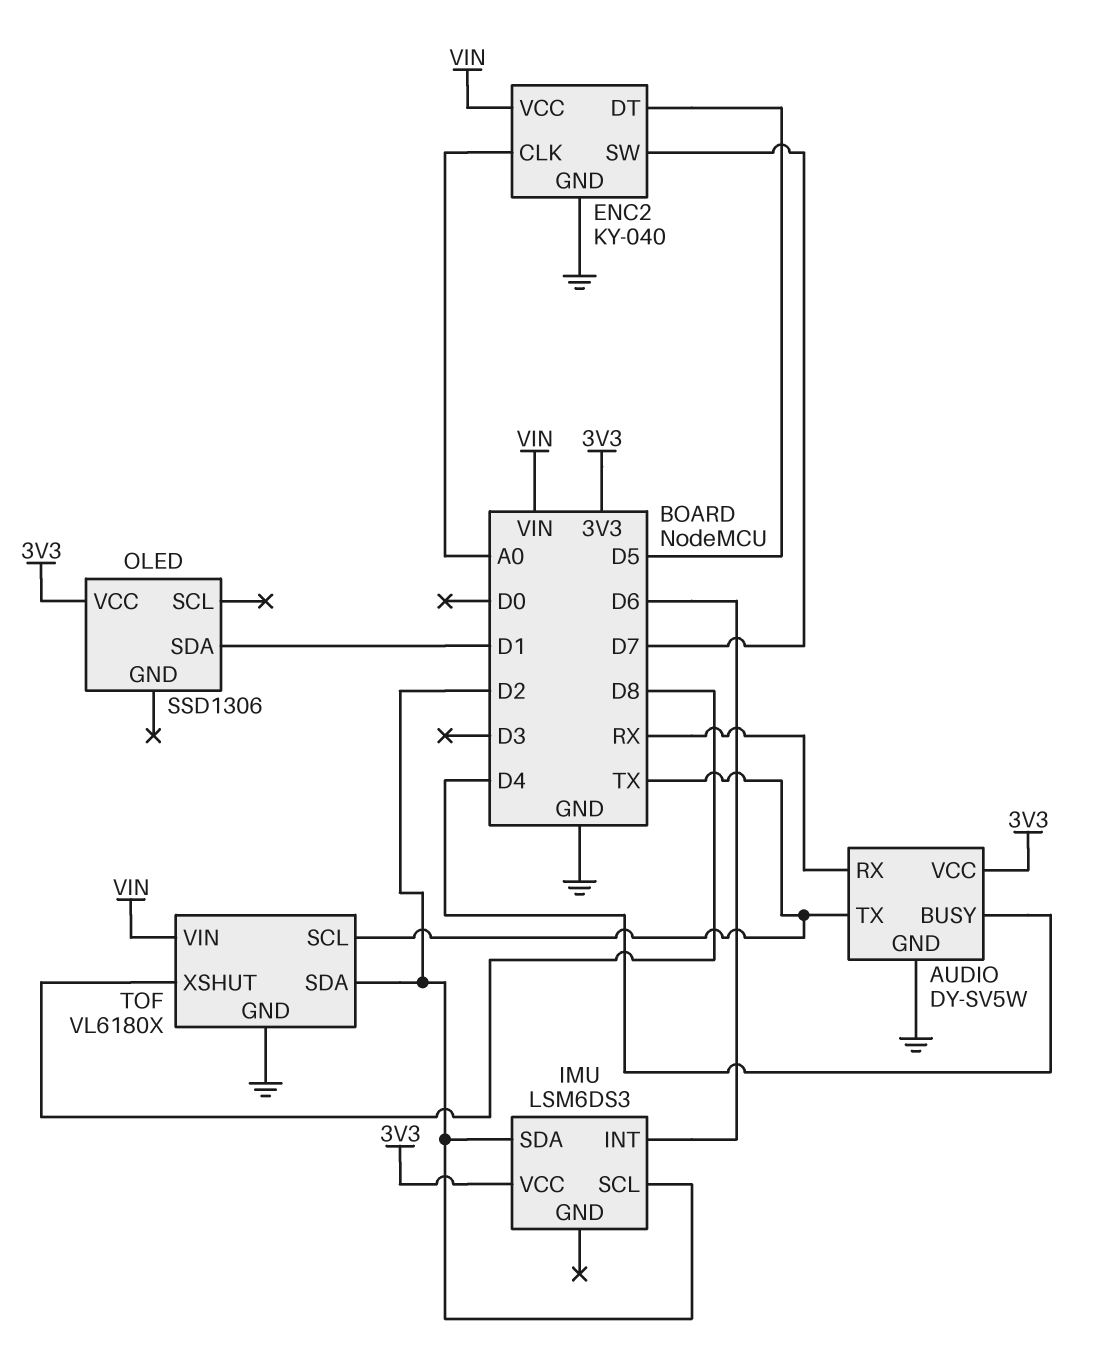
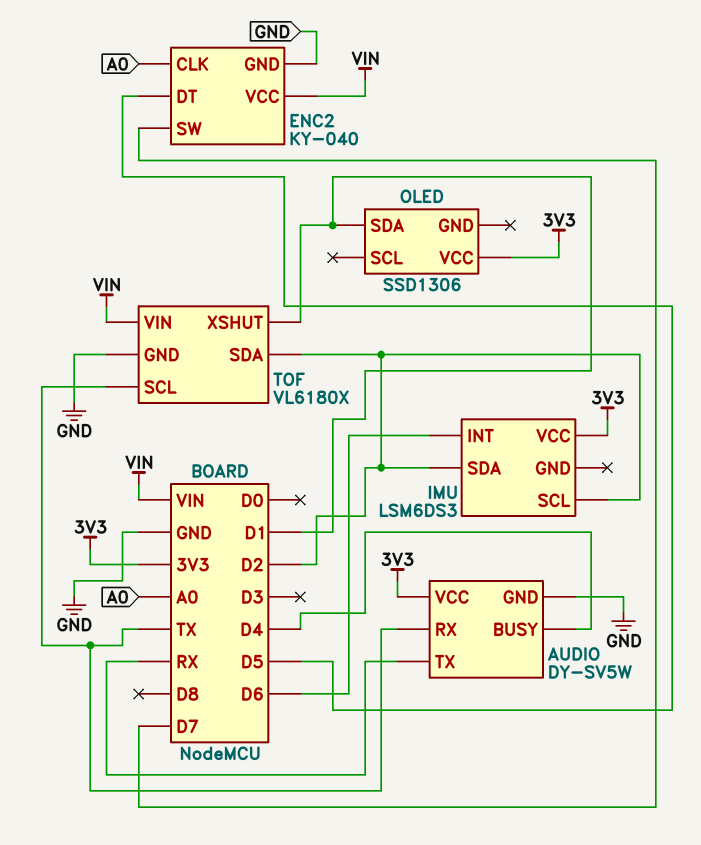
AUDIO pin RX: RX -> TX
AUDIO pin TX: TX -> RX
TOF pin XSHUT: D8 -> D1

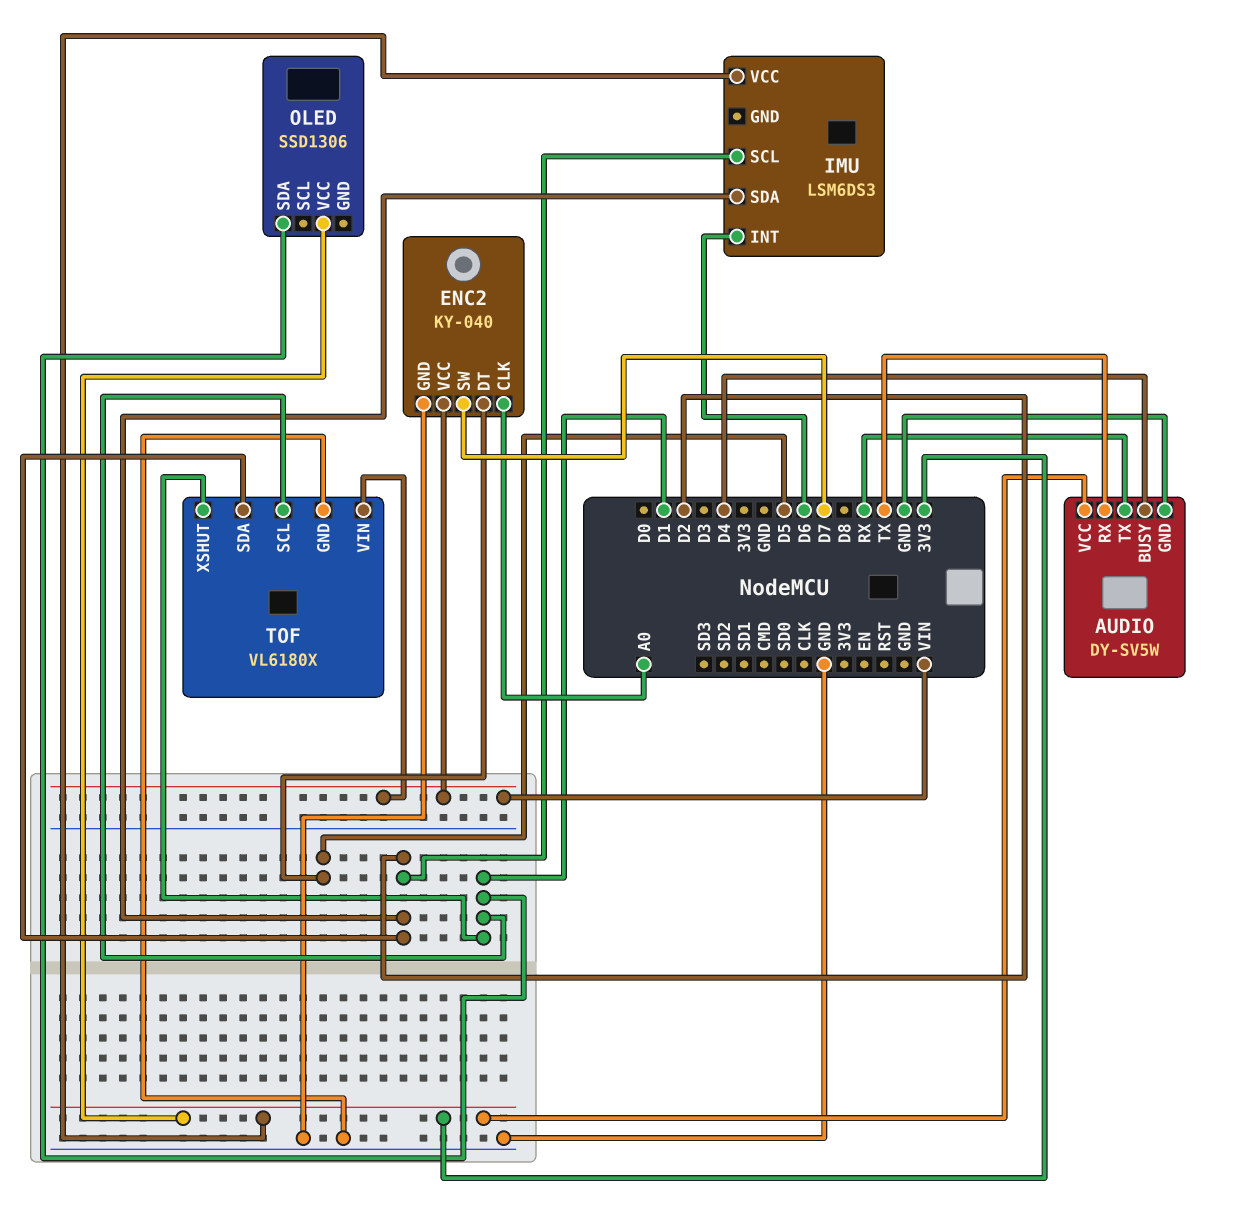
TOF pin SCL: TX -> D1

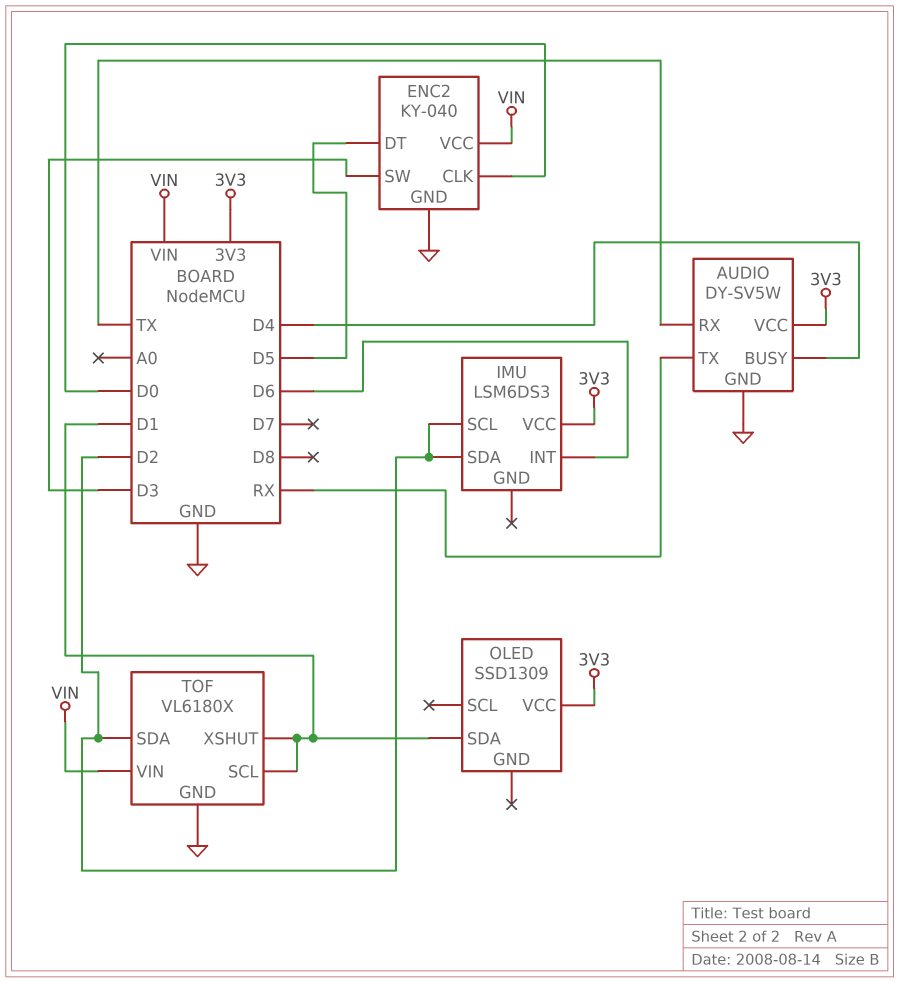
ENC2 pin CLK: A0 -> D0
ENC2 pin SW: D7 -> D3
OLED: SSD1306 -> SSD1309

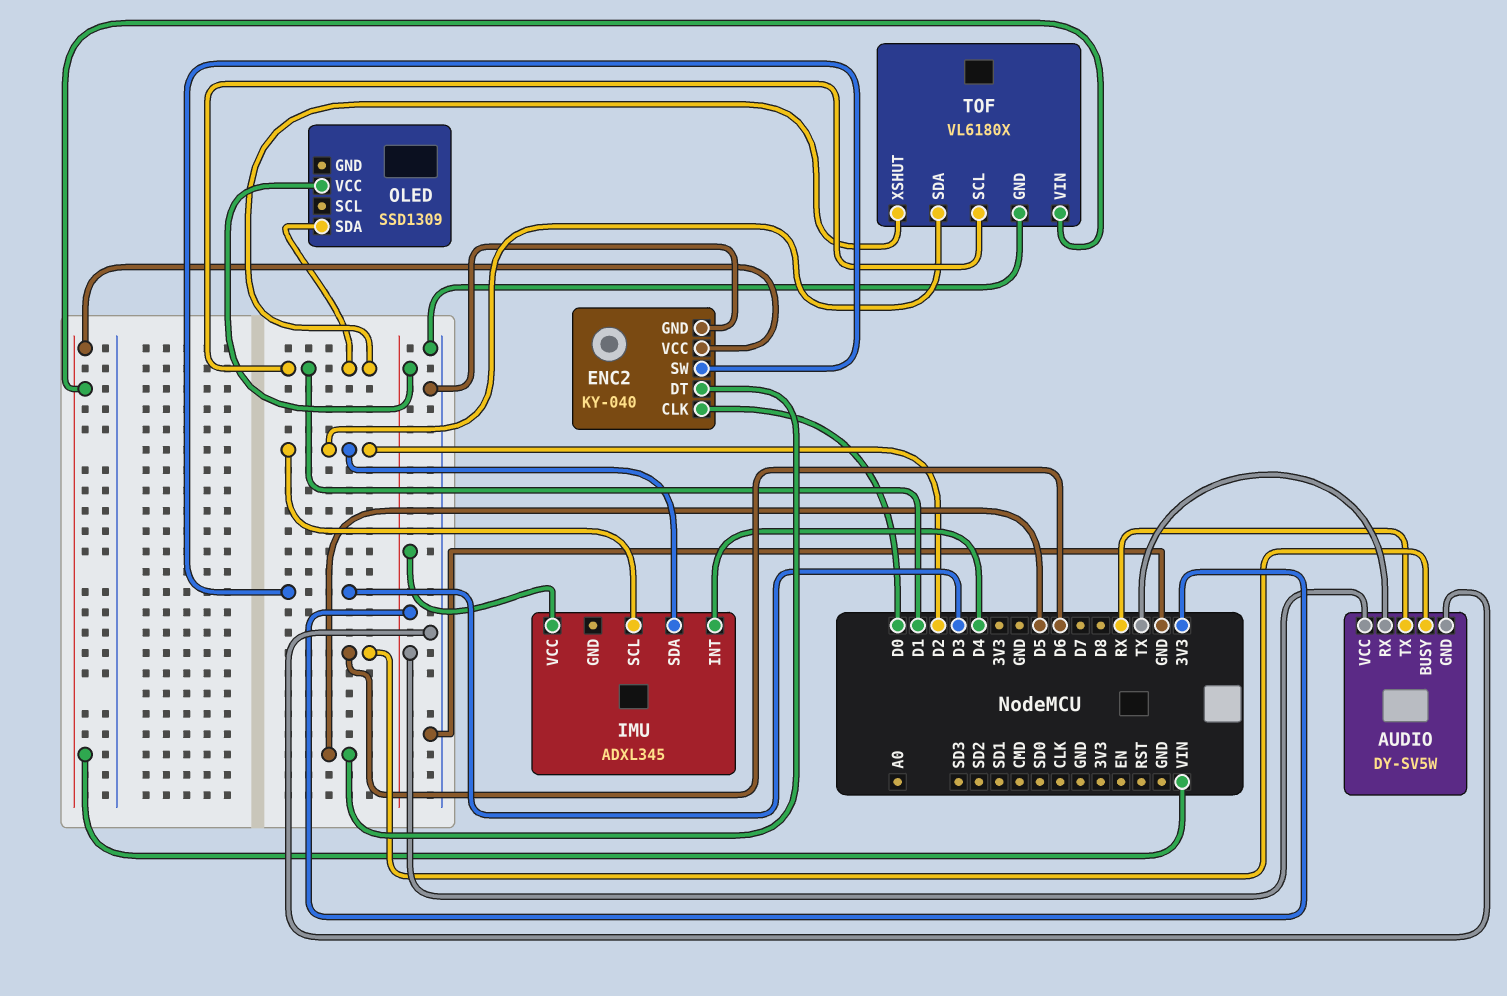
AUDIO pin BUSY: D4 -> D6
IMU: LSM6DS3 -> ADXL345
IMU pin INT: D6 -> D4

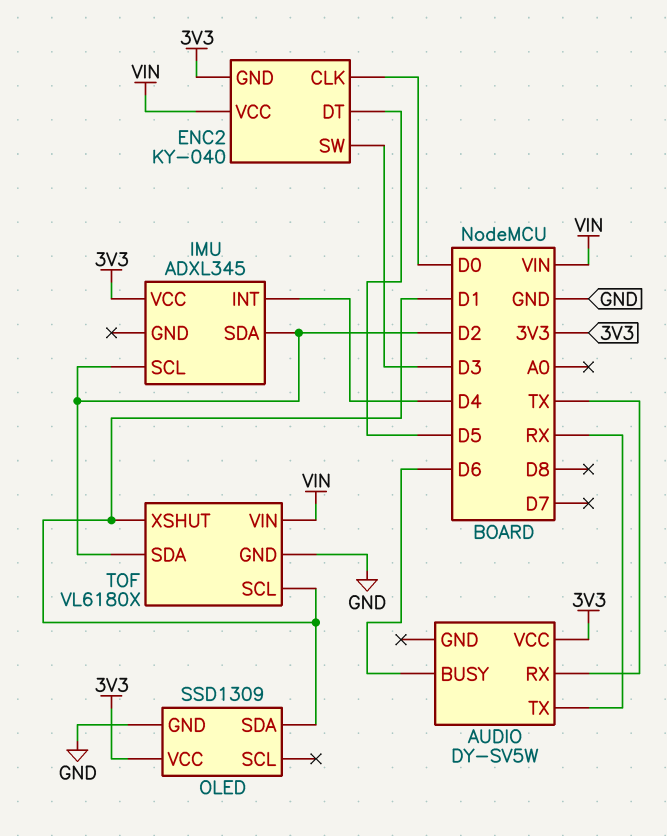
AUDIO pin GND: GND -> none
ENC2 pin GND: GND -> 3V3
OLED pin GND: none -> GND

